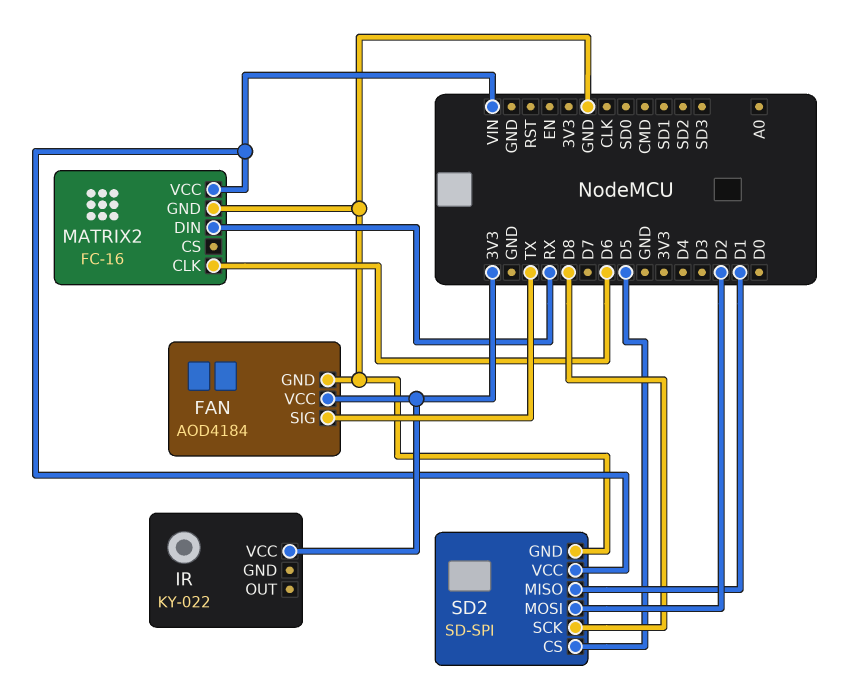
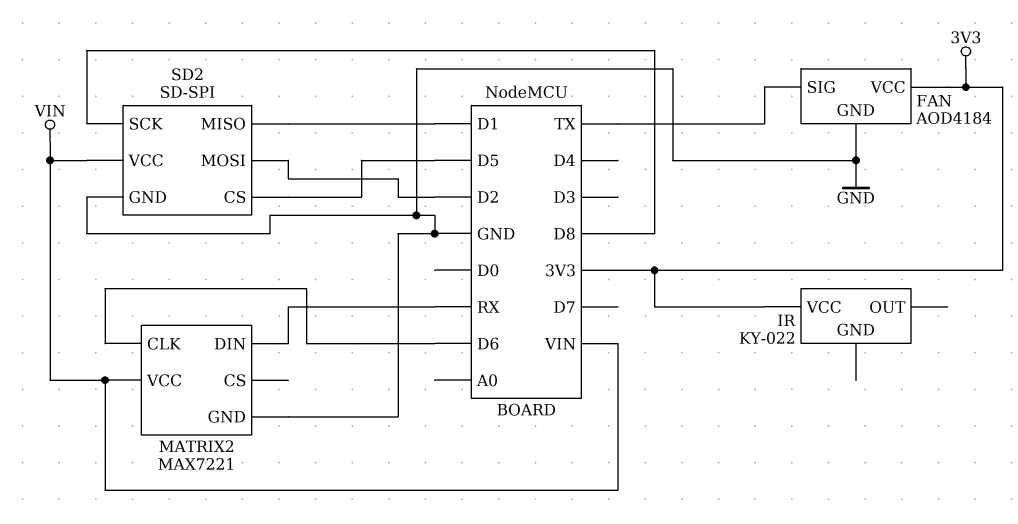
MATRIX2: FC-16 -> MAX7221

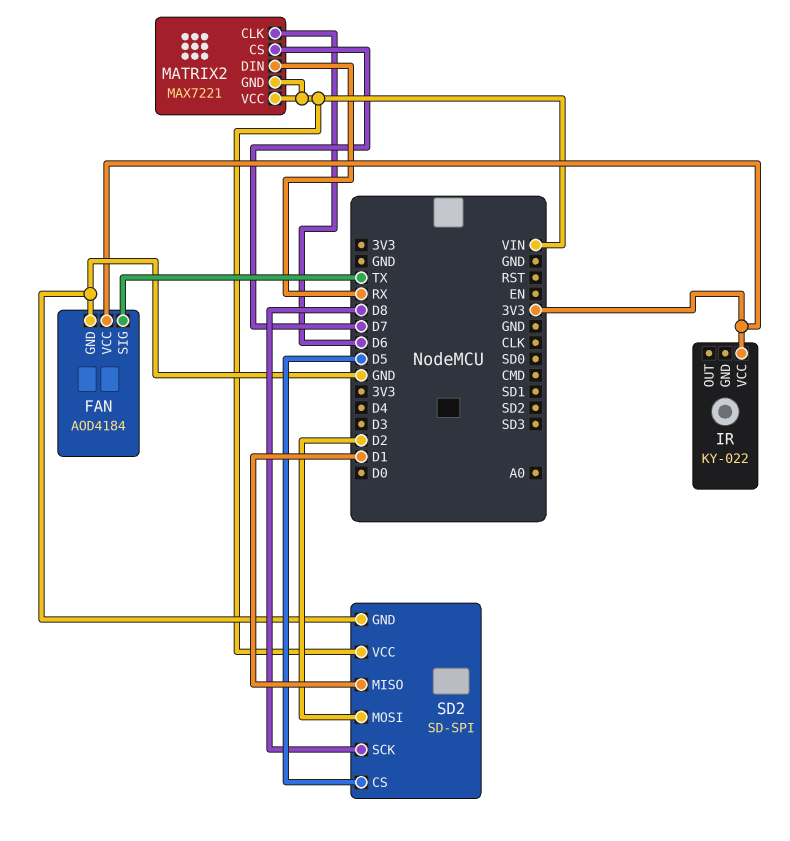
MATRIX2 pin CS: none -> D7
MATRIX2 pin GND: GND -> VIN

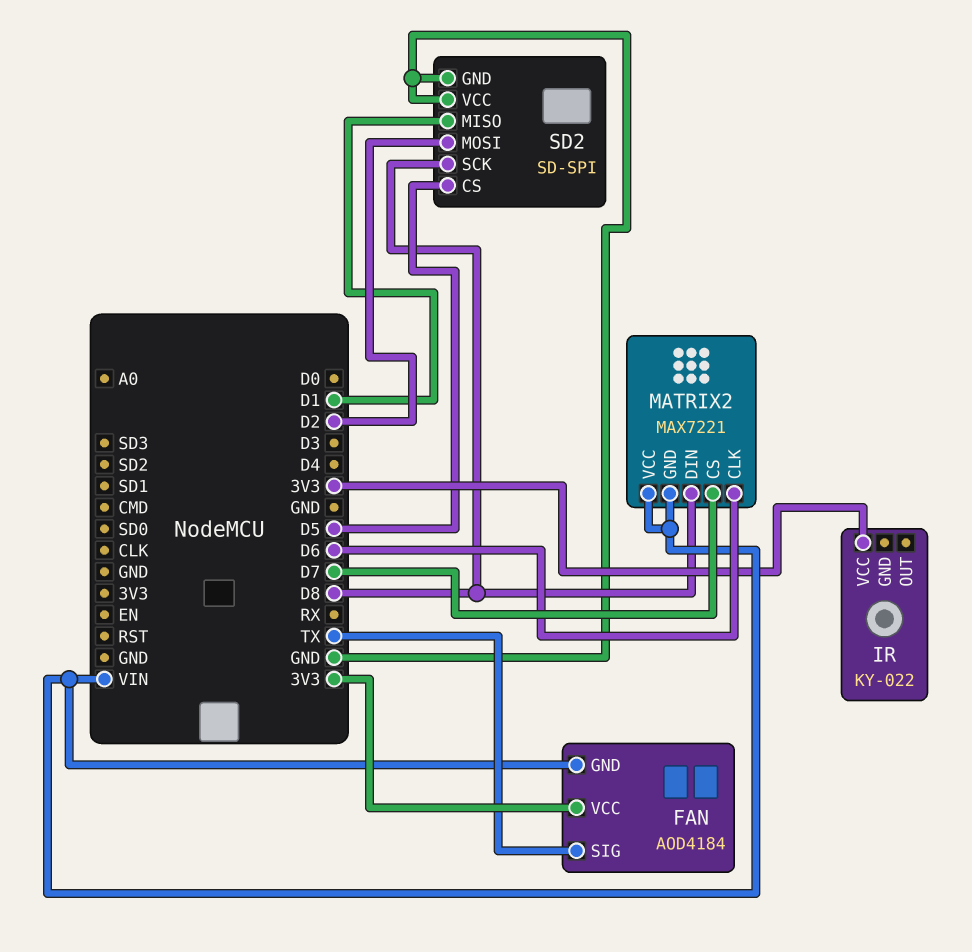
FAN pin GND: GND -> VIN
MATRIX2 pin DIN: RX -> D8
SD2 pin VCC: VIN -> GND

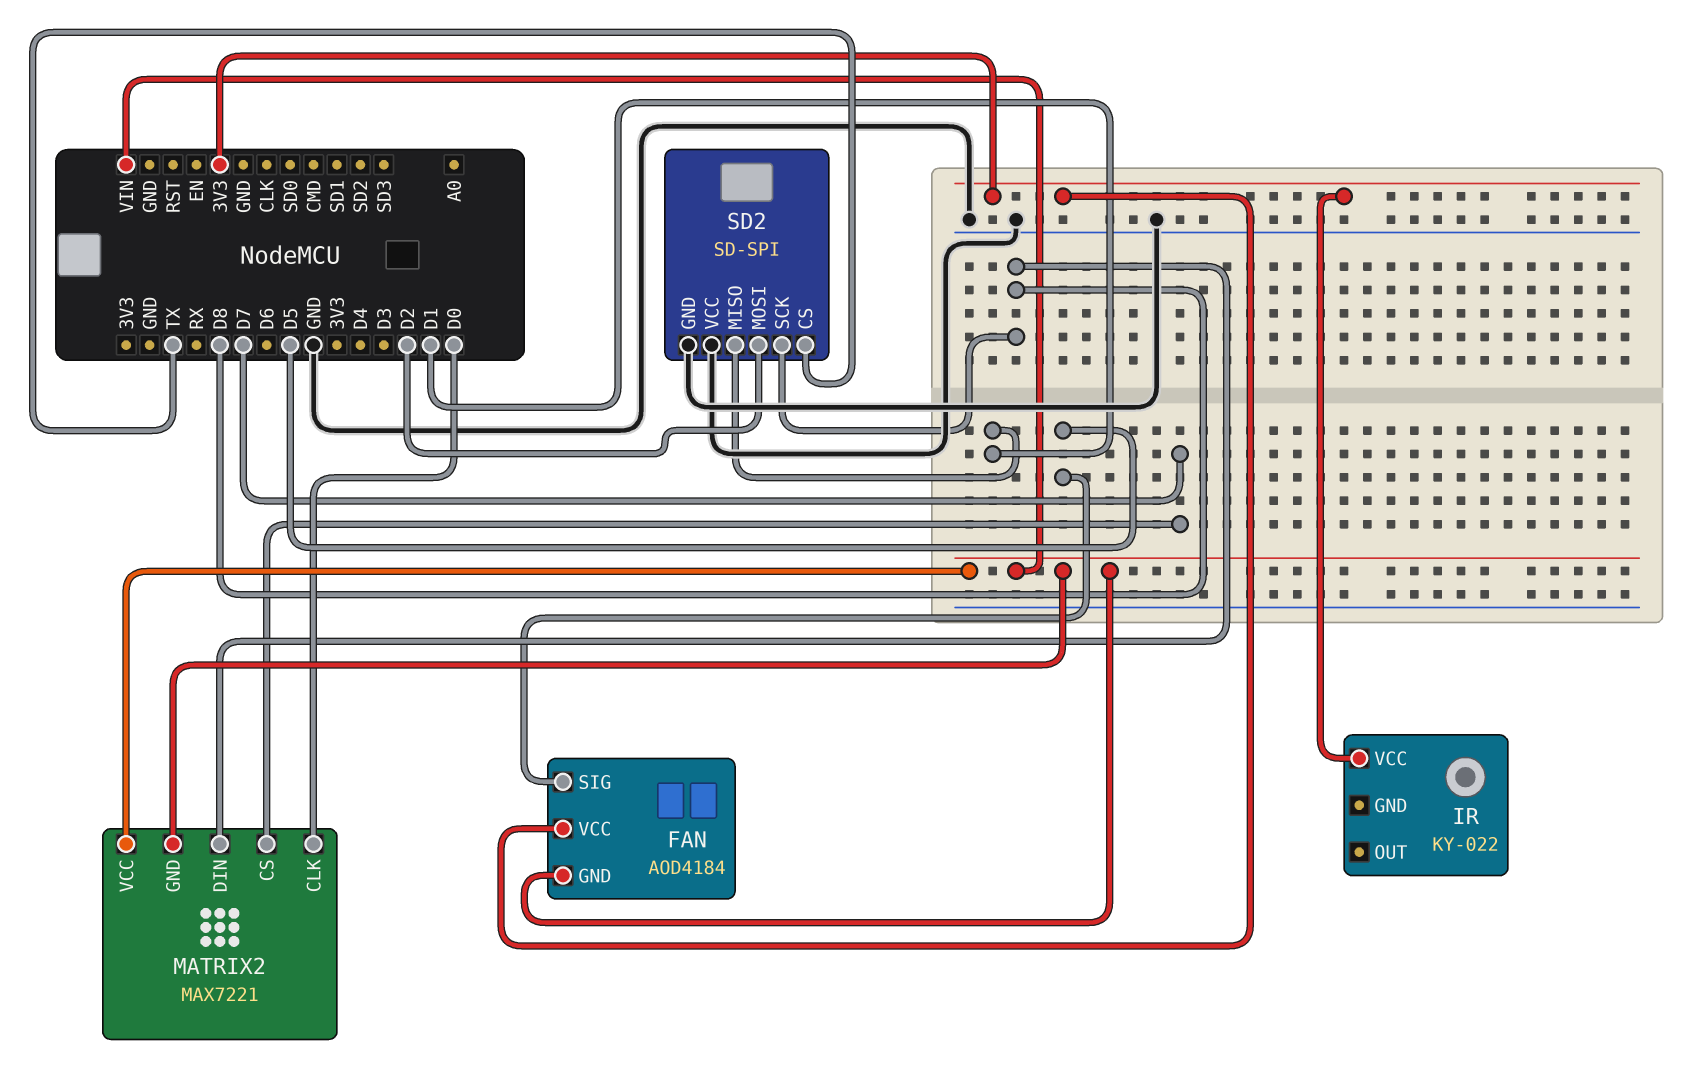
FAN pin SIG: TX -> D5
MATRIX2 pin CLK: D6 -> D0
SD2 pin CS: D5 -> TX

